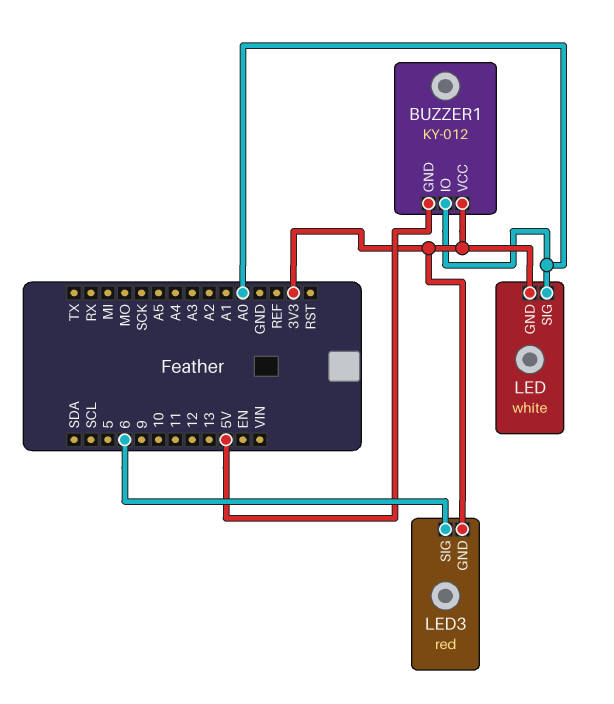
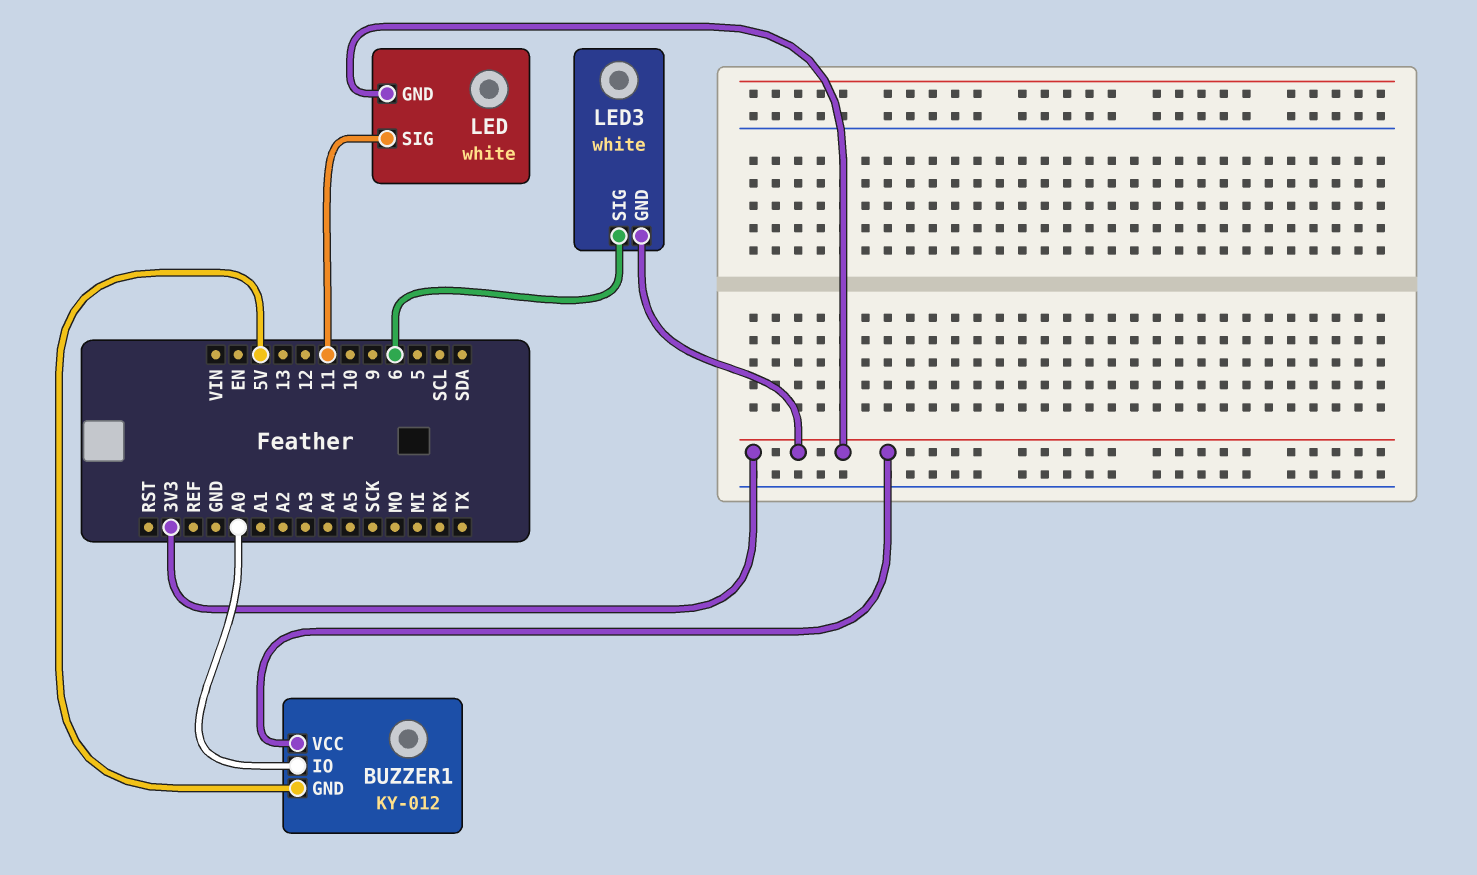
LED pin SIG: A0 -> 11
LED3: red -> white

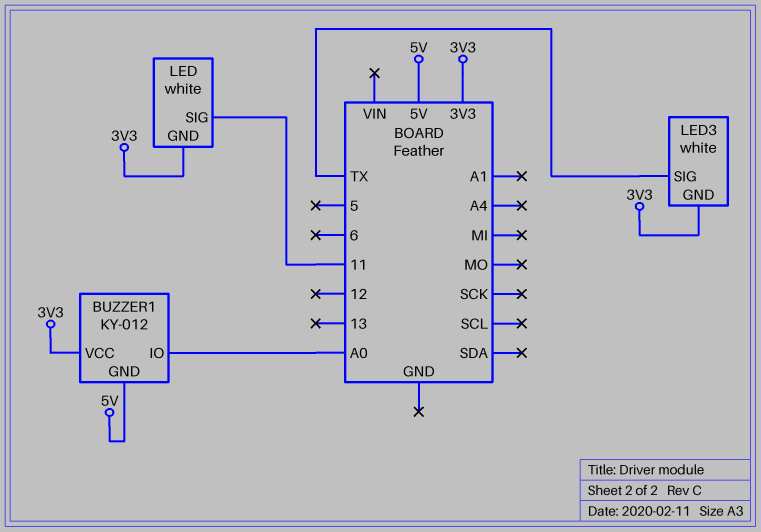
LED3 pin SIG: 6 -> TX

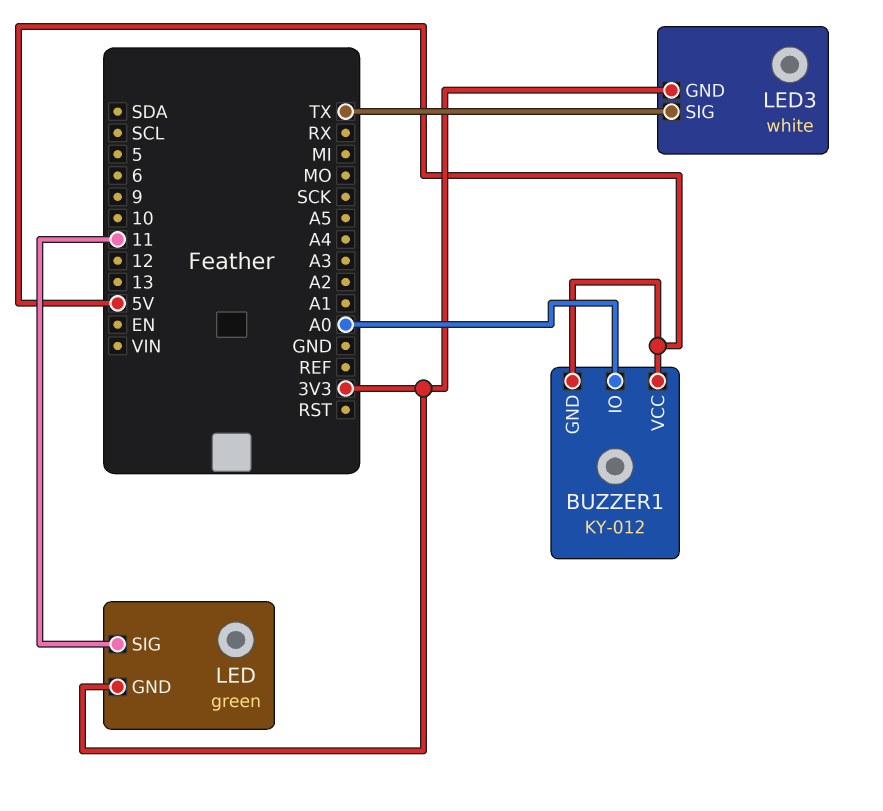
BUZZER1 pin VCC: 3V3 -> 5V
LED: white -> green

